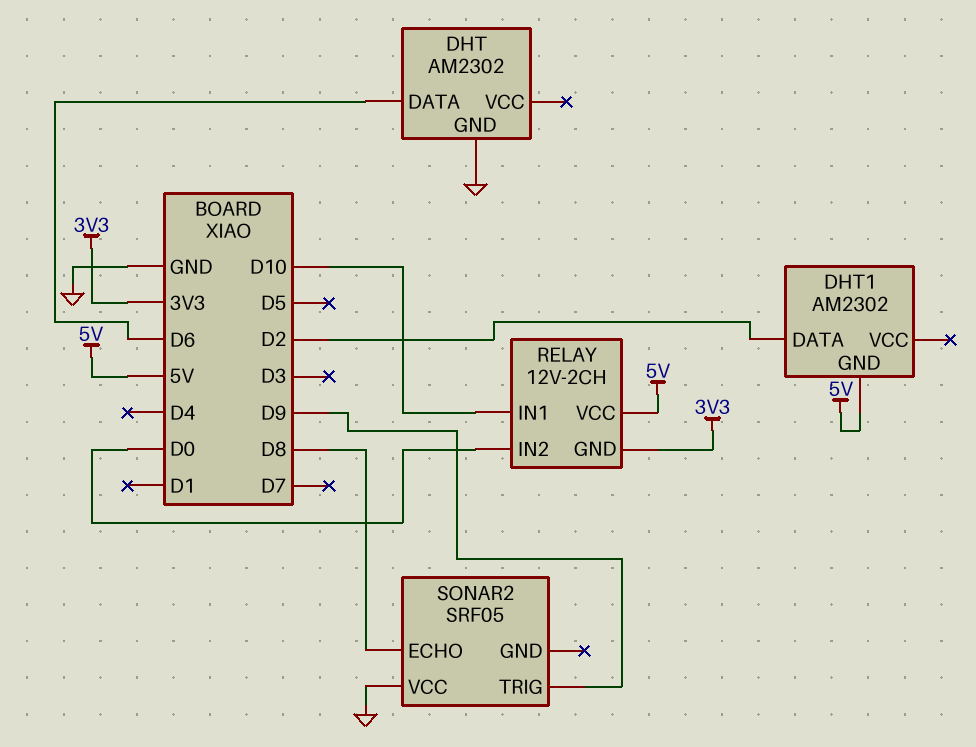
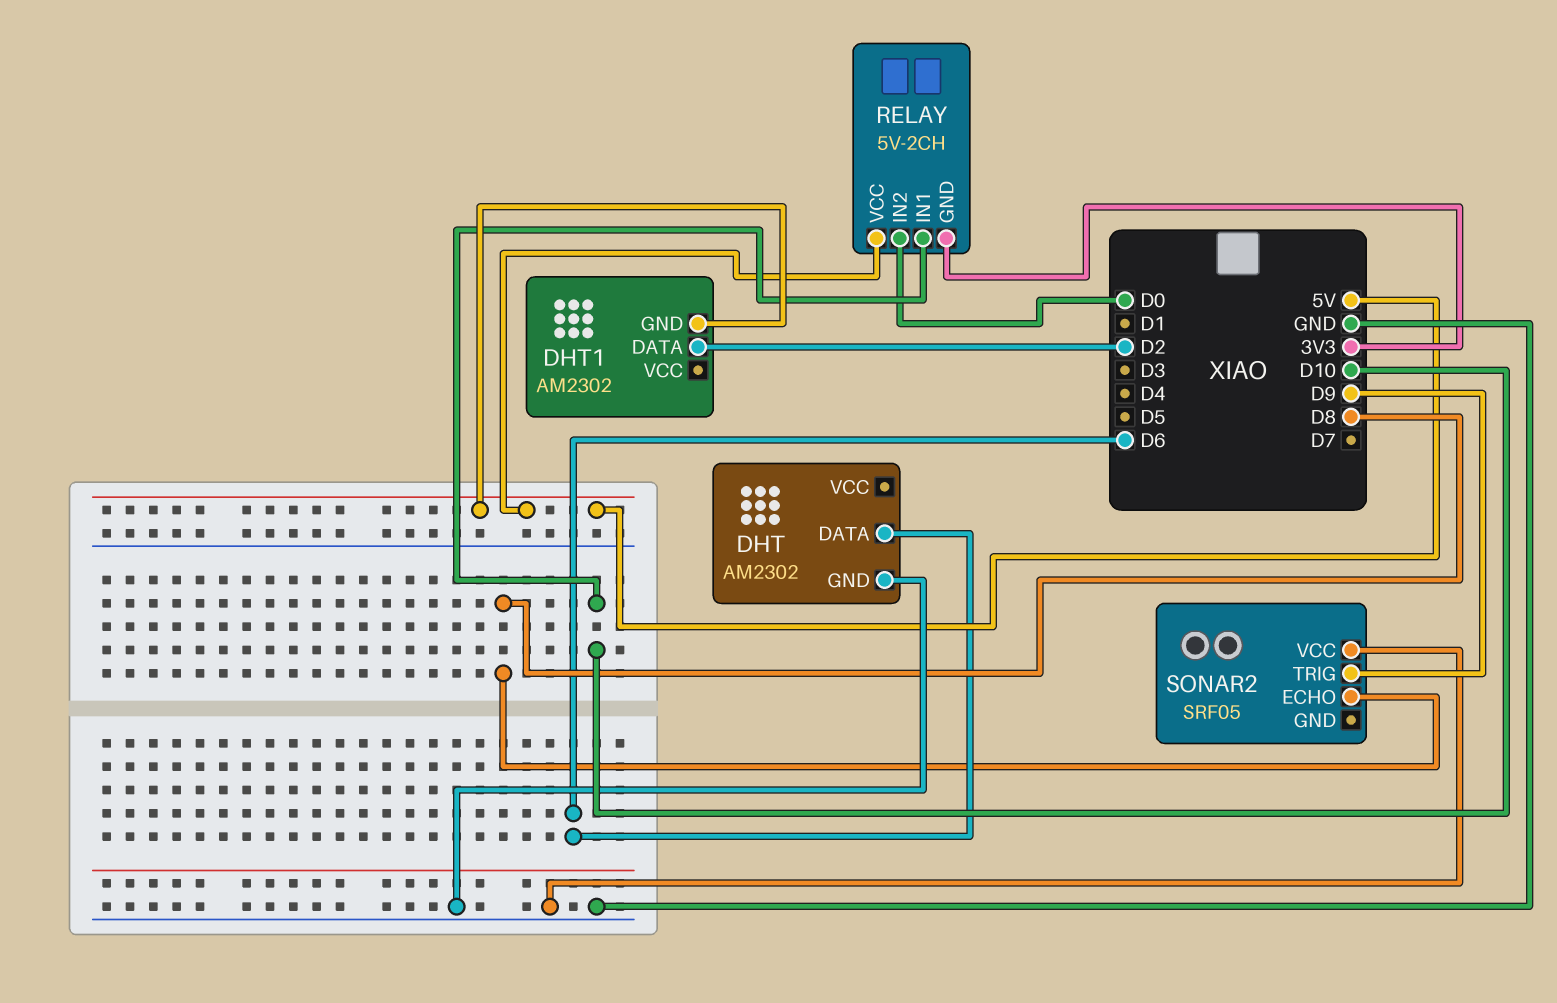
RELAY: 12V-2CH -> 5V-2CH

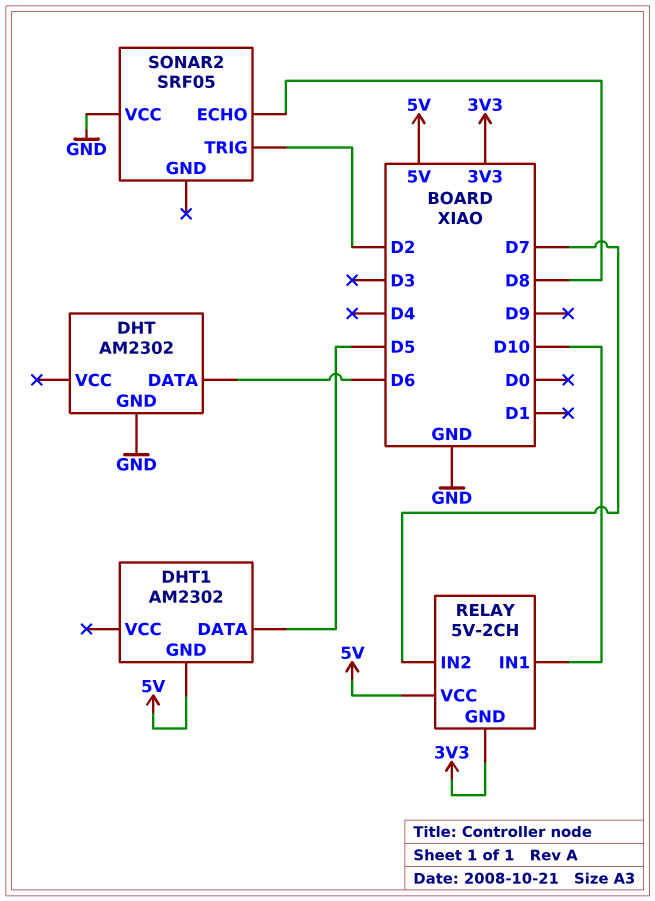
DHT1 pin DATA: D2 -> D5
RELAY pin IN2: D0 -> D7
SONAR2 pin TRIG: D9 -> D2

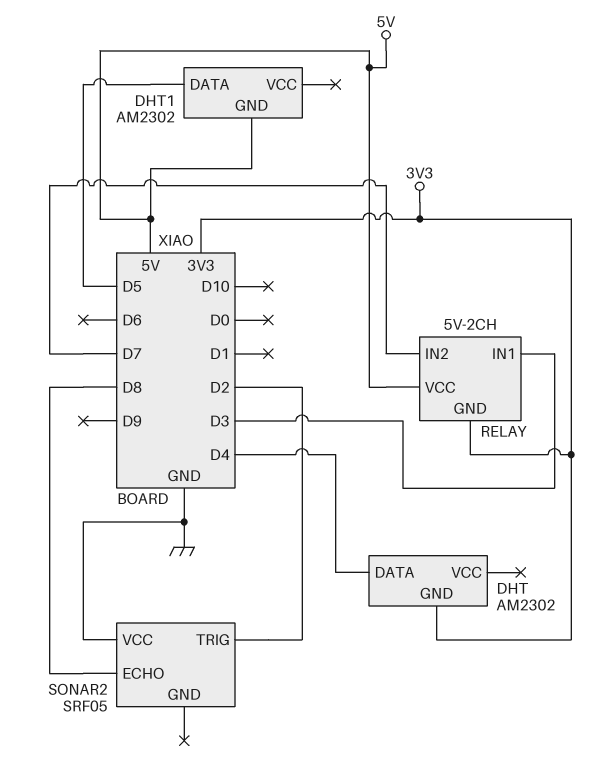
DHT pin DATA: D6 -> D4
DHT pin GND: GND -> 3V3
RELAY pin IN1: D10 -> D3

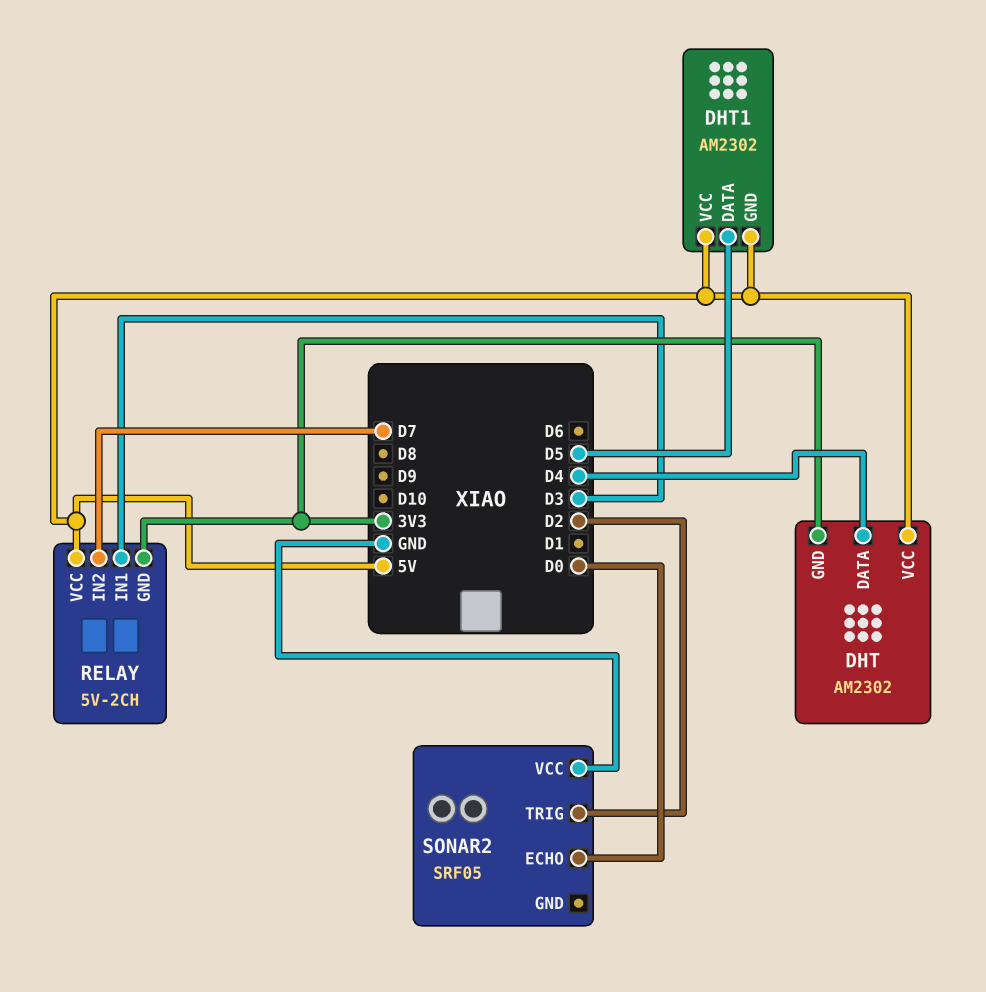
DHT pin VCC: none -> 5V
DHT1 pin VCC: none -> 5V
SONAR2 pin ECHO: D8 -> D0

